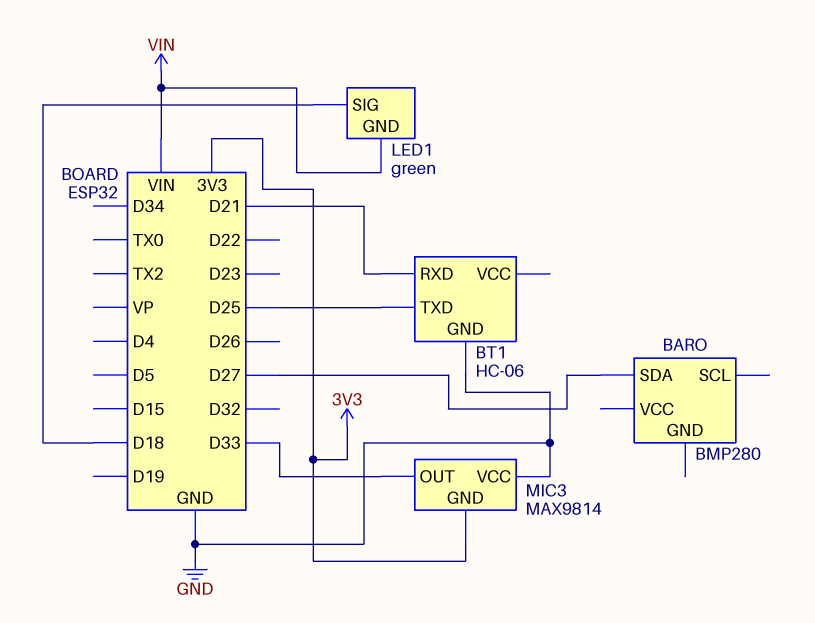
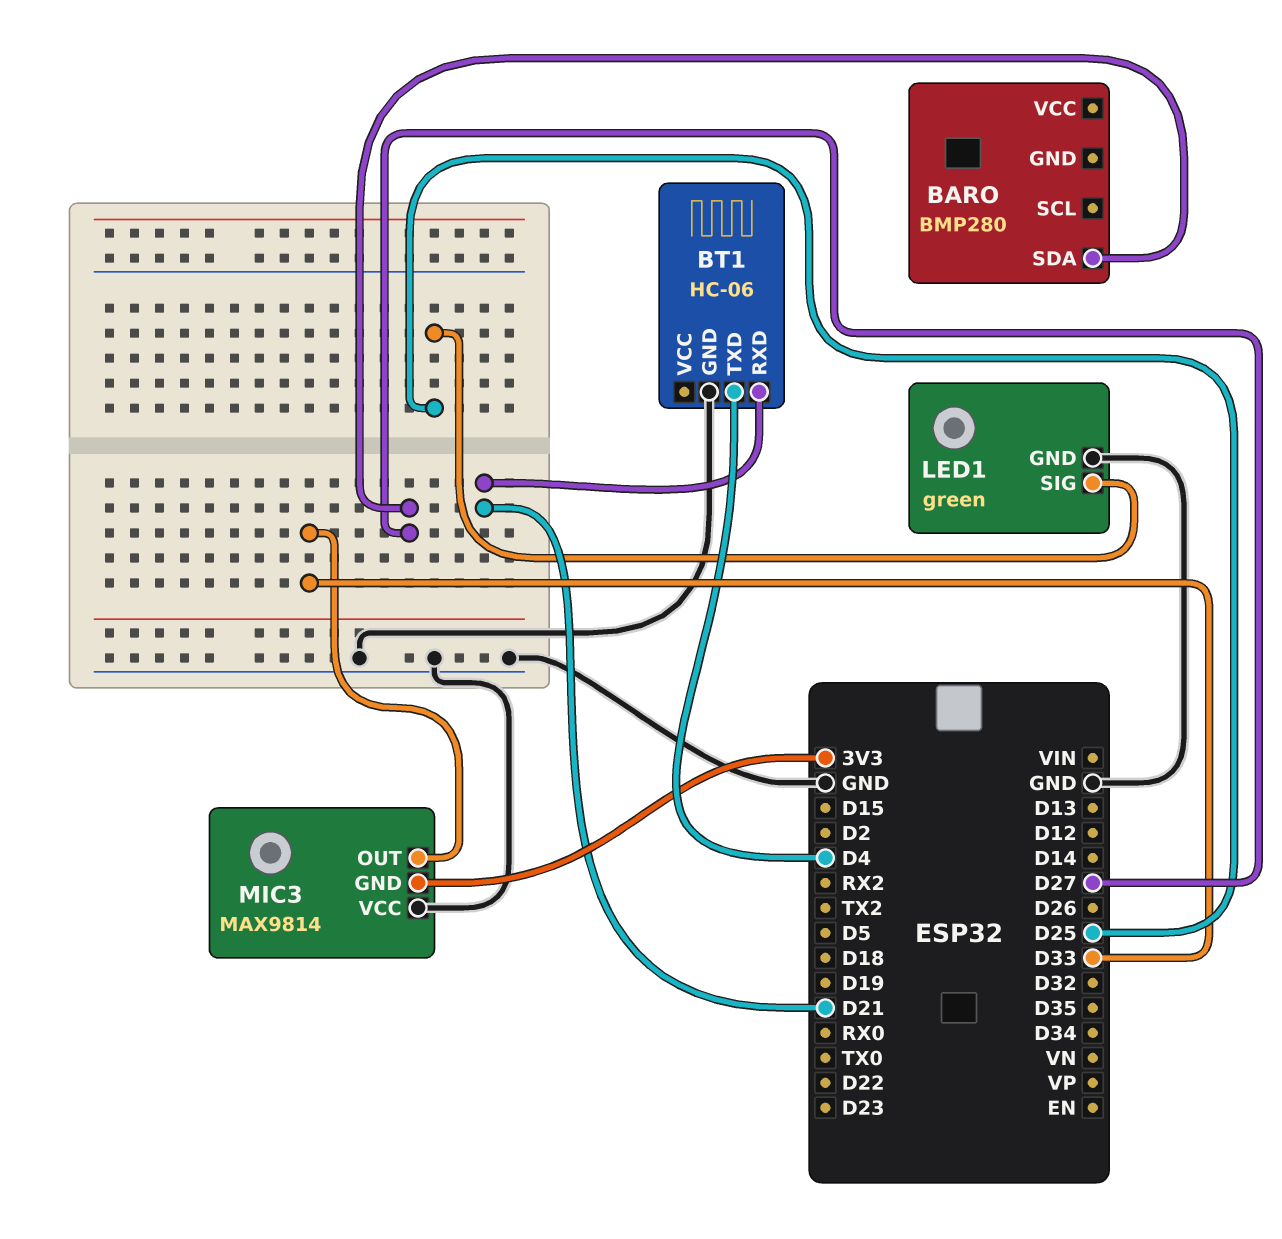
BT1 pin TXD: D25 -> D4
LED1 pin GND: VIN -> GND
LED1 pin SIG: D18 -> D25

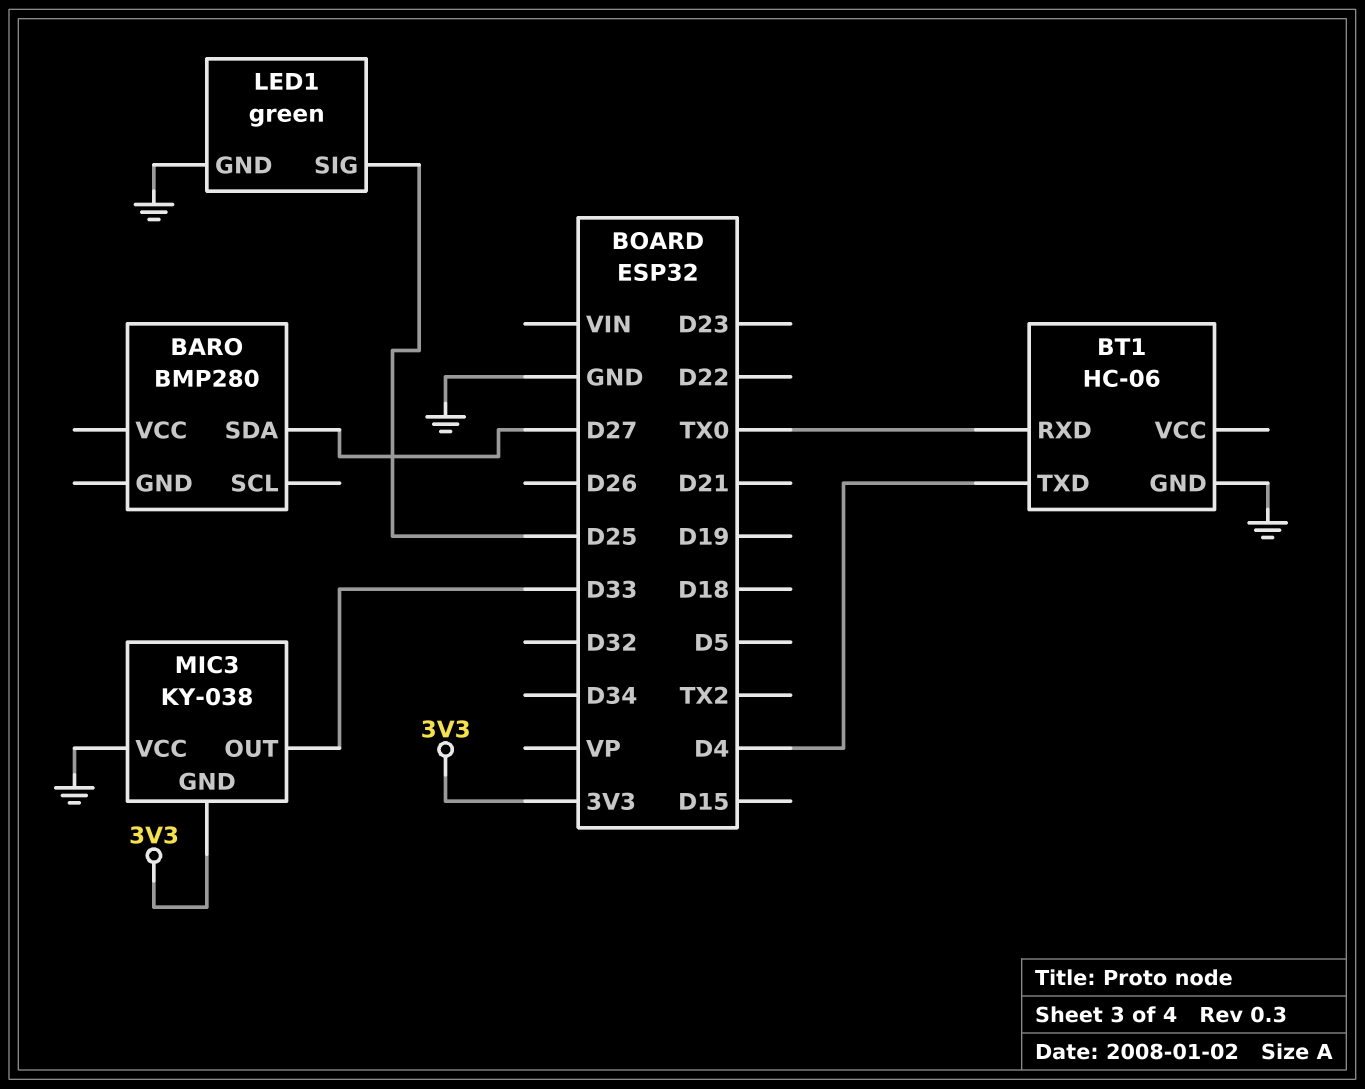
BT1 pin RXD: D21 -> TX0
MIC3: MAX9814 -> KY-038

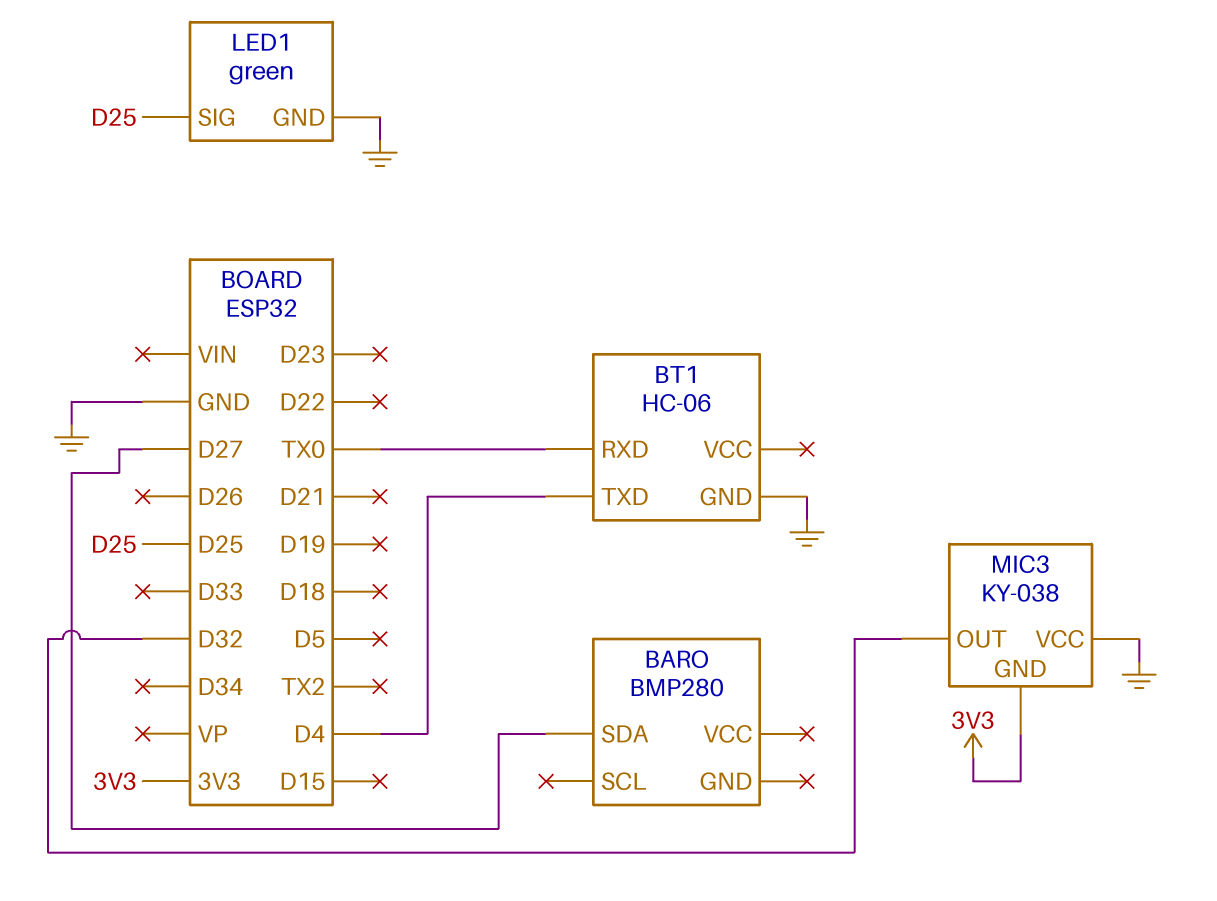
MIC3 pin OUT: D33 -> D32

